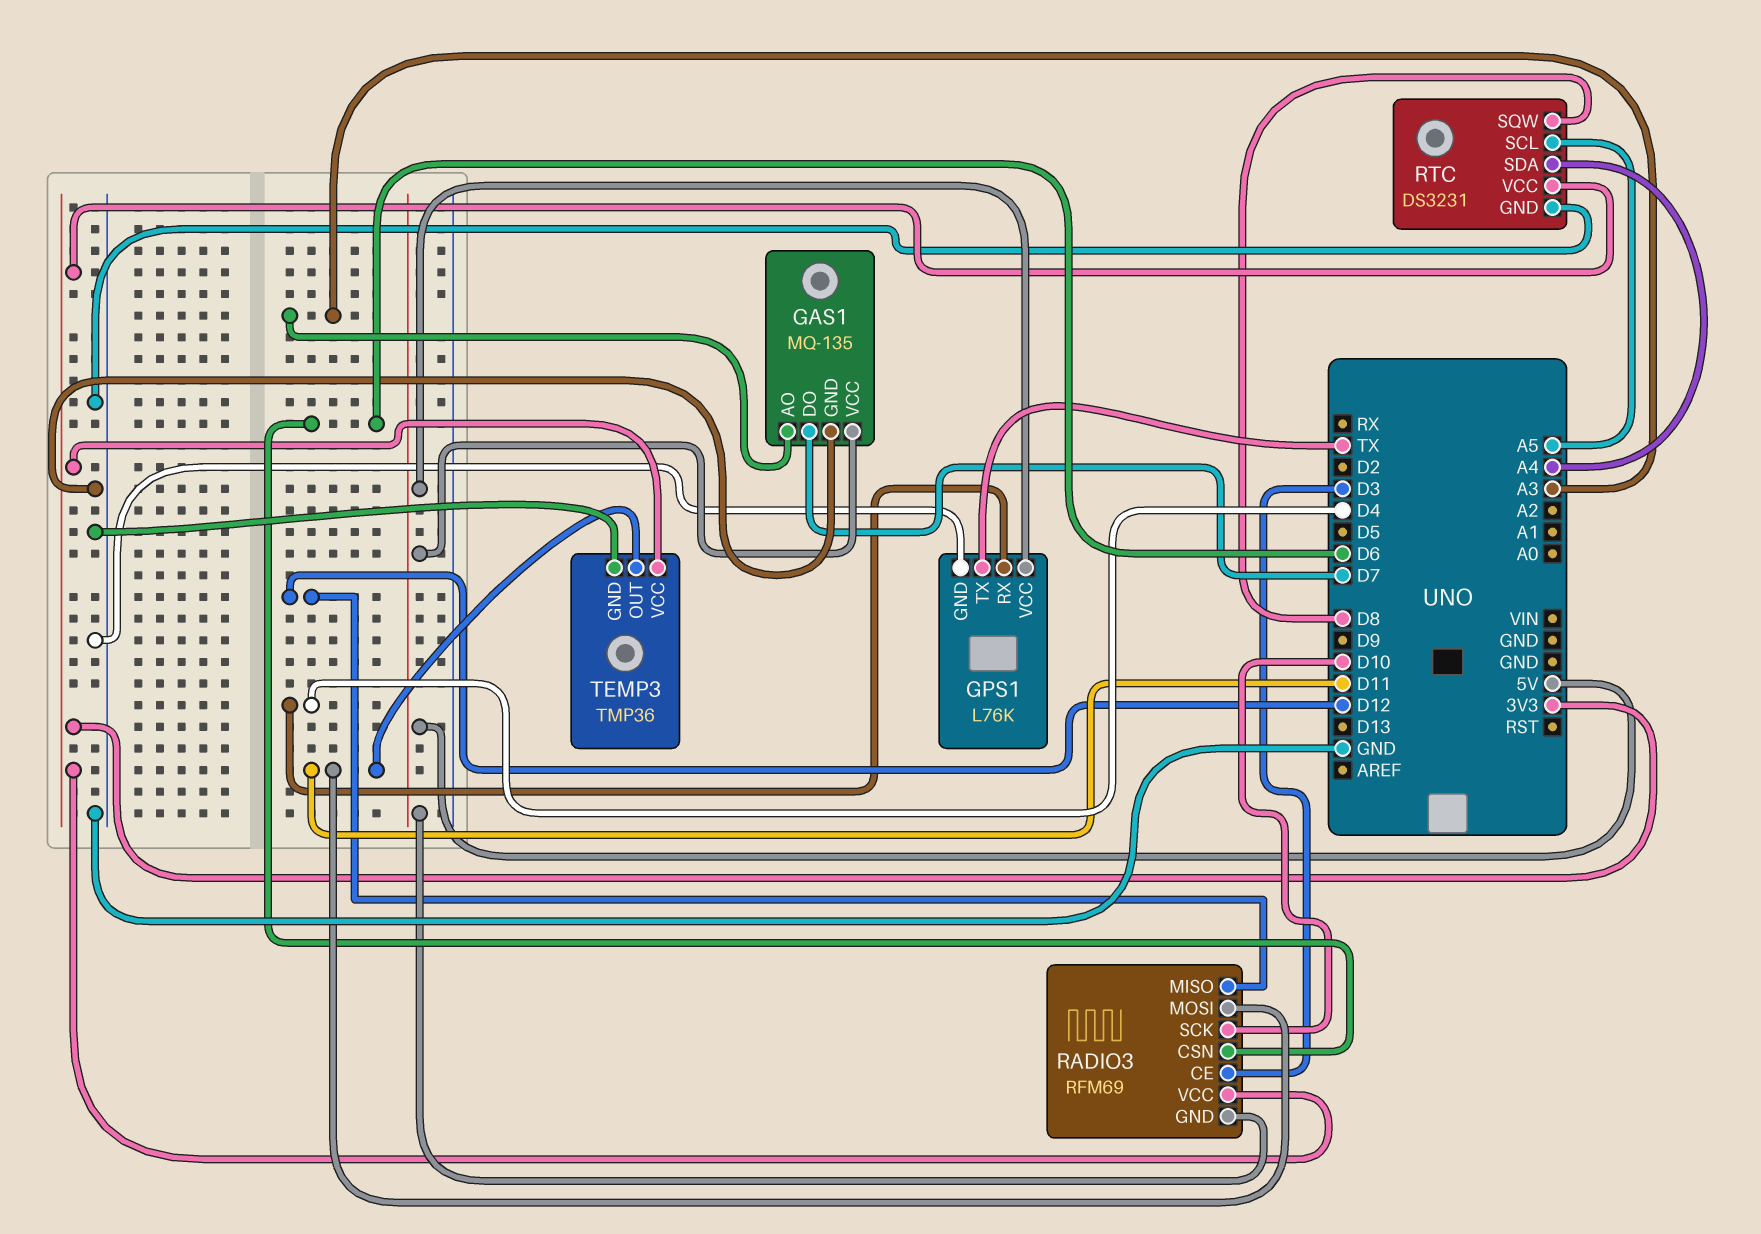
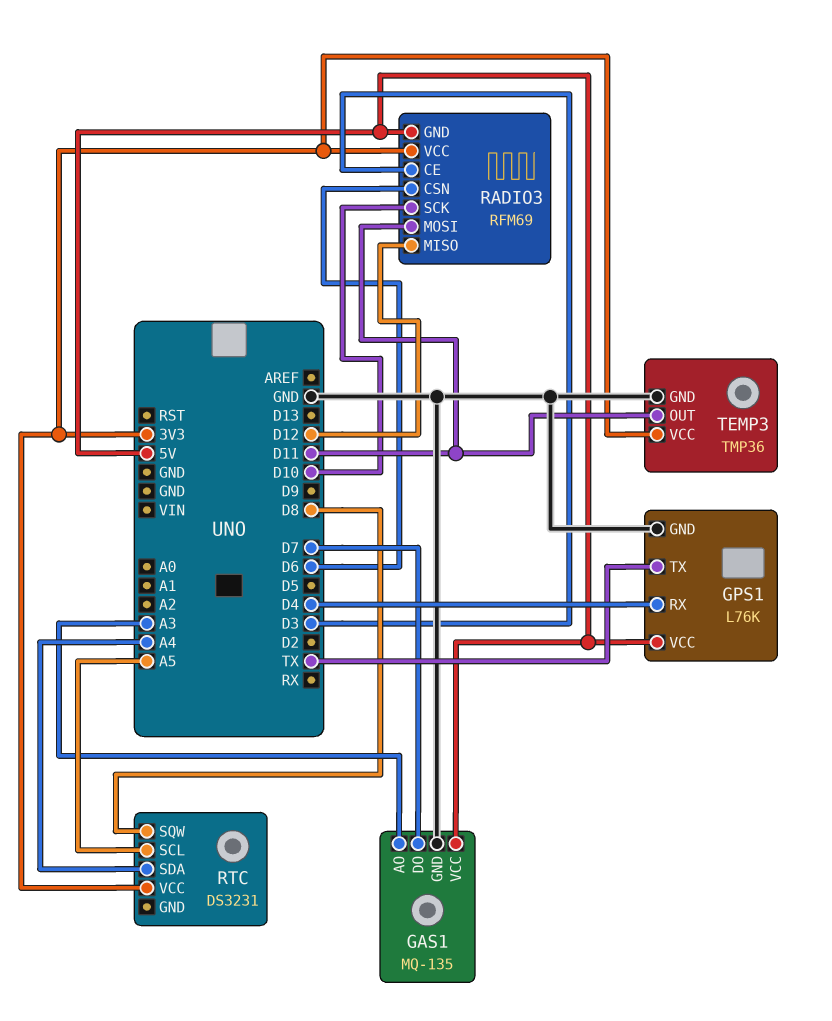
RTC pin GND: GND -> none

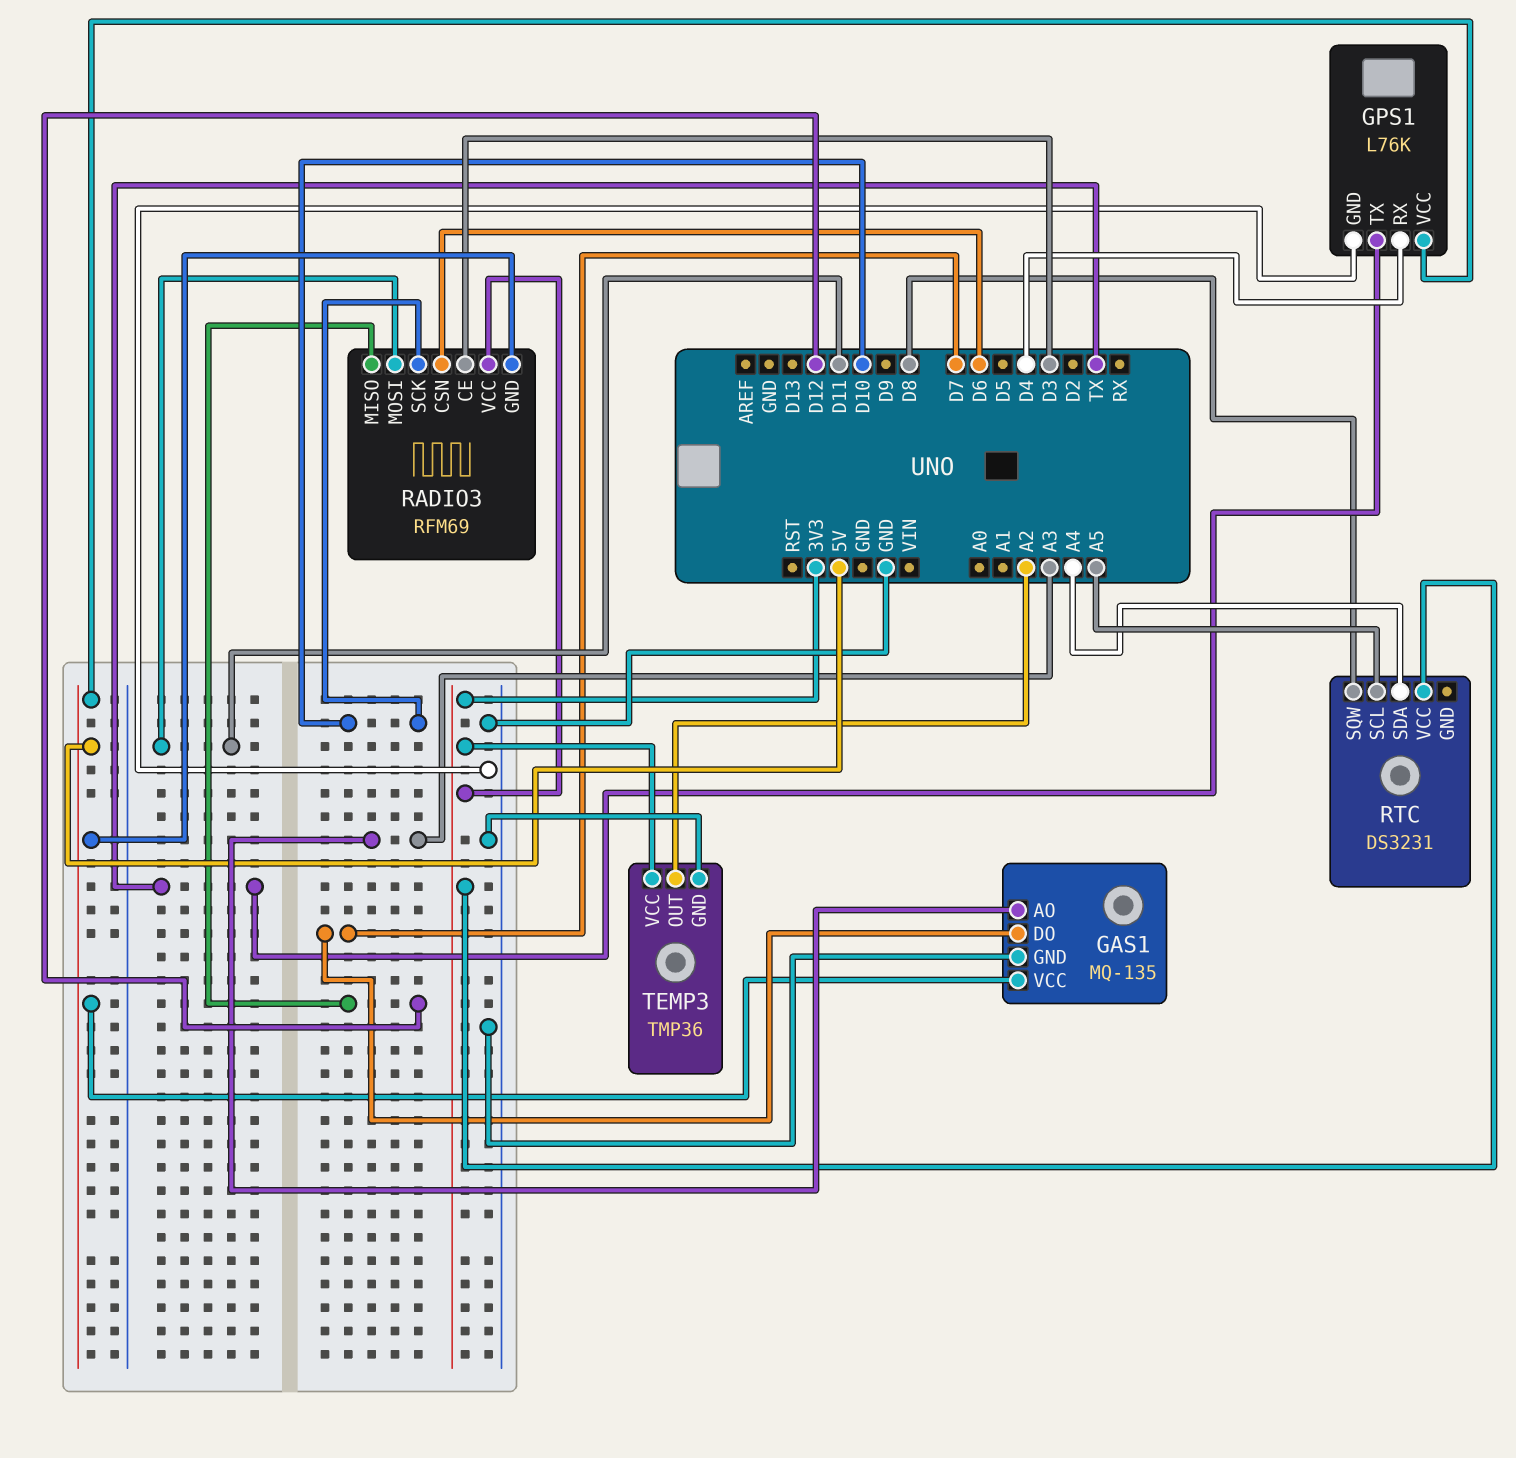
TEMP3 pin OUT: D11 -> A2

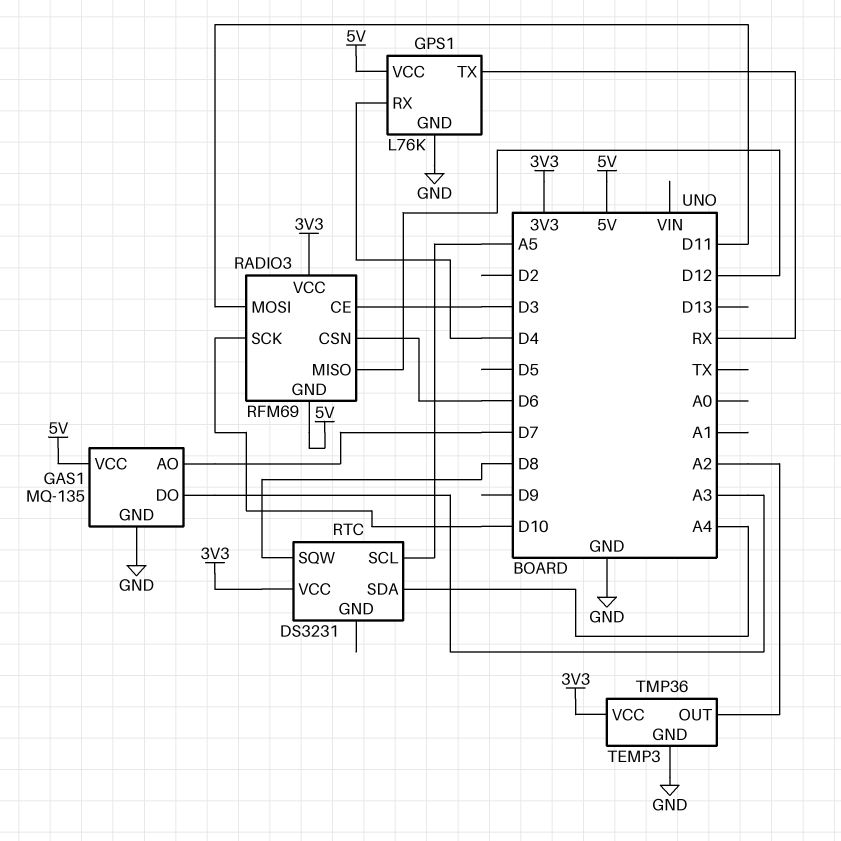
GAS1 pin AO: A3 -> D7
GAS1 pin DO: D7 -> A3
GPS1 pin TX: TX -> RX

